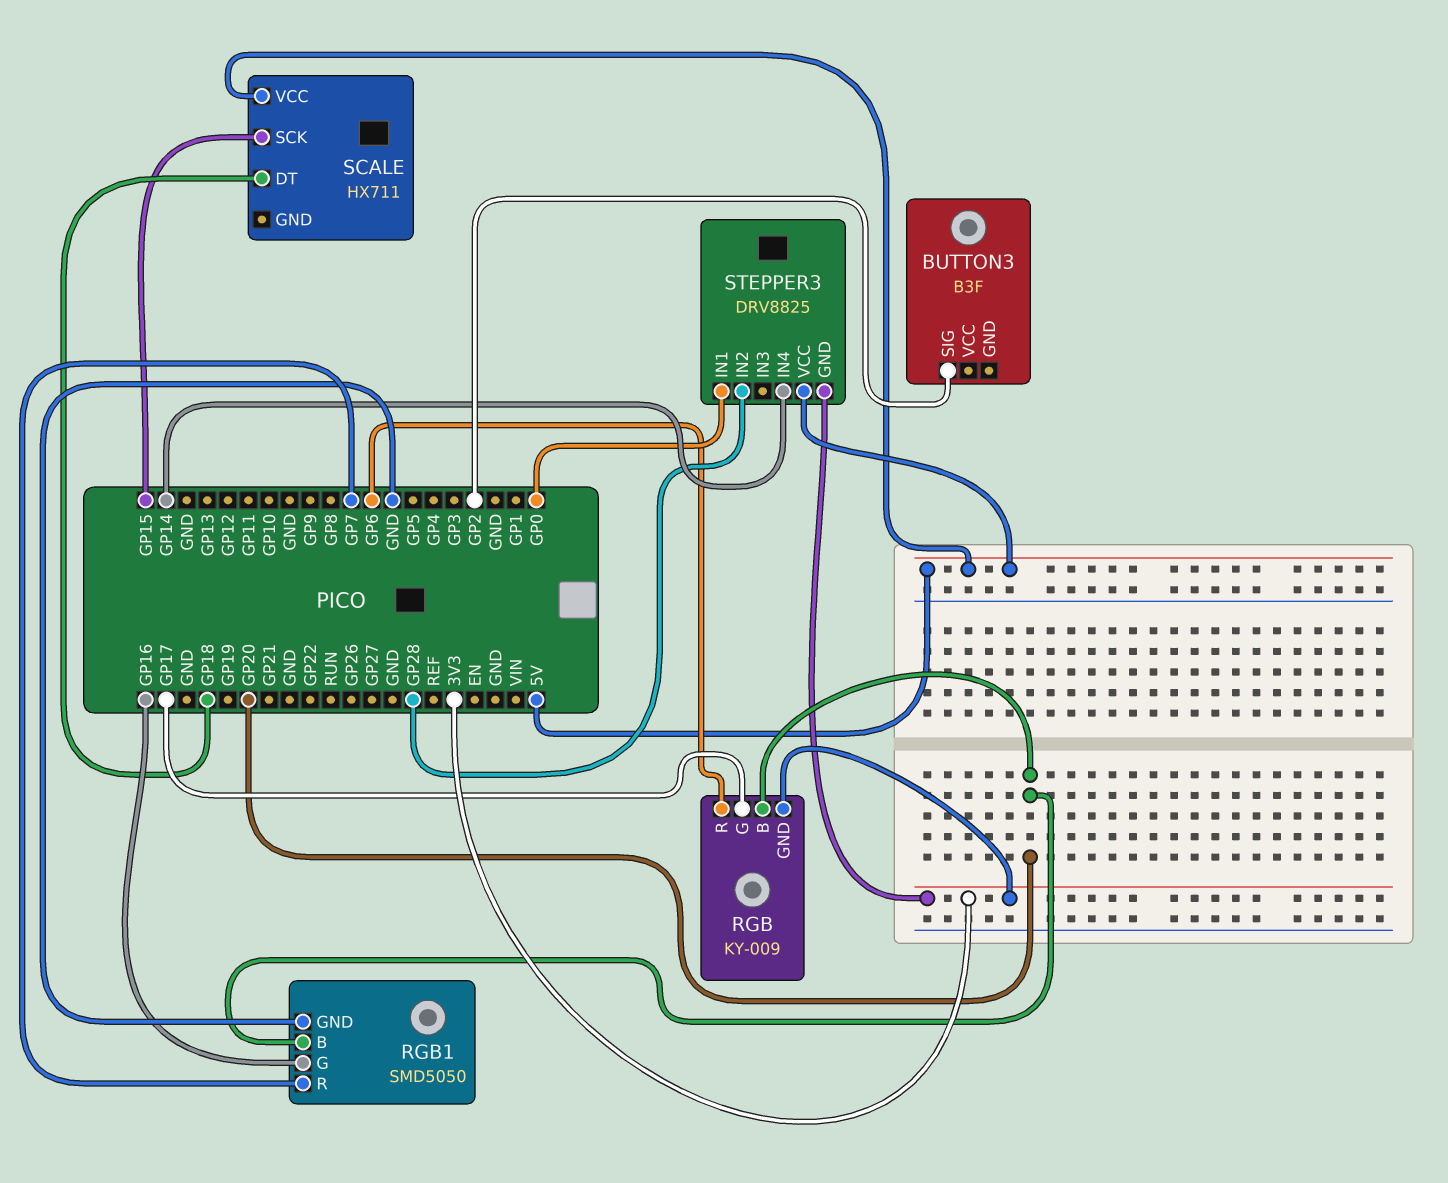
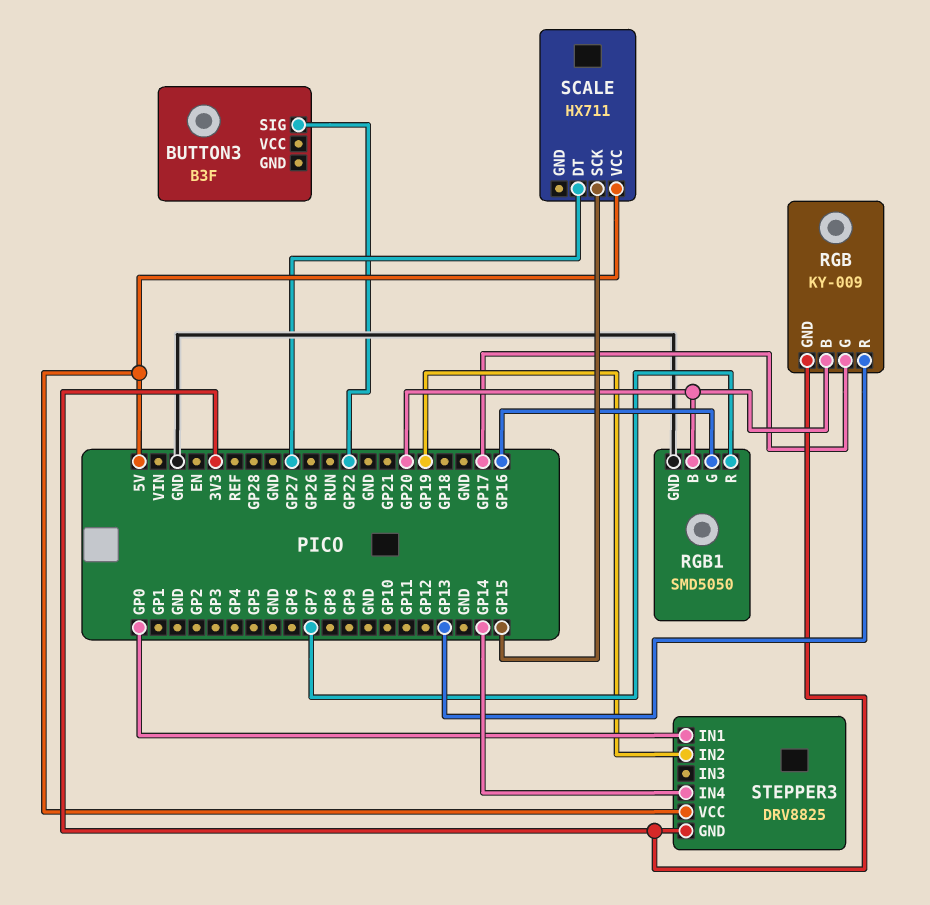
BUTTON3 pin SIG: GP2 -> GP22
RGB pin R: GP6 -> GP13
SCALE pin DT: GP18 -> GP27
STEPPER3 pin IN2: GP28 -> GP19

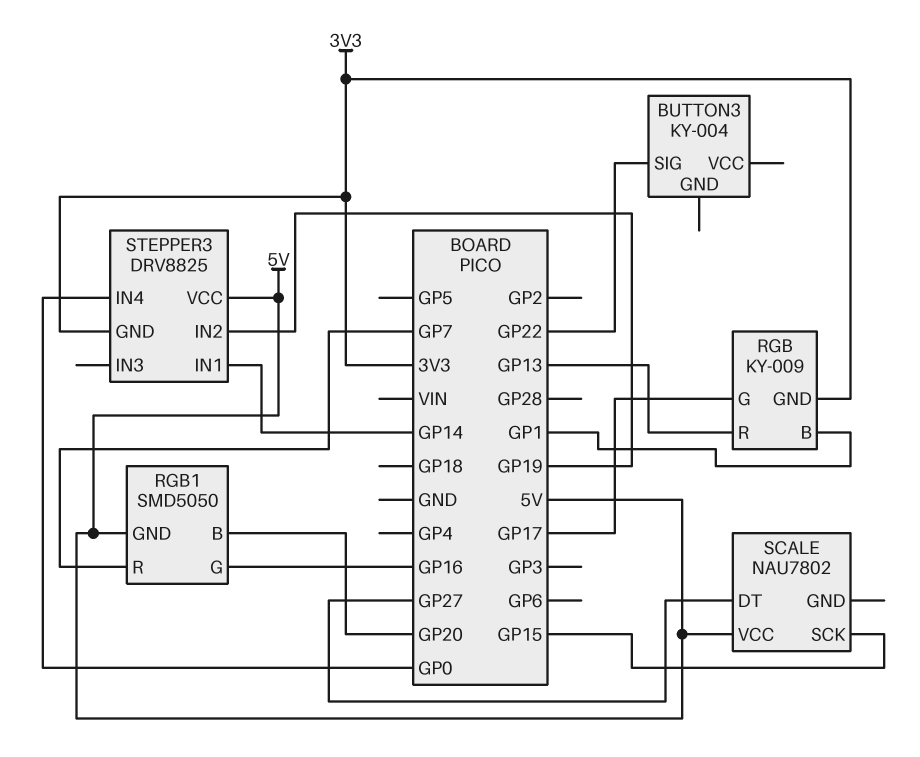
BUTTON3: B3F -> KY-004
RGB pin B: GP20 -> GP1
RGB1 pin GND: GND -> 5V
SCALE: HX711 -> NAU7802
STEPPER3 pin IN1: GP0 -> GP14
STEPPER3 pin IN4: GP14 -> GP0

